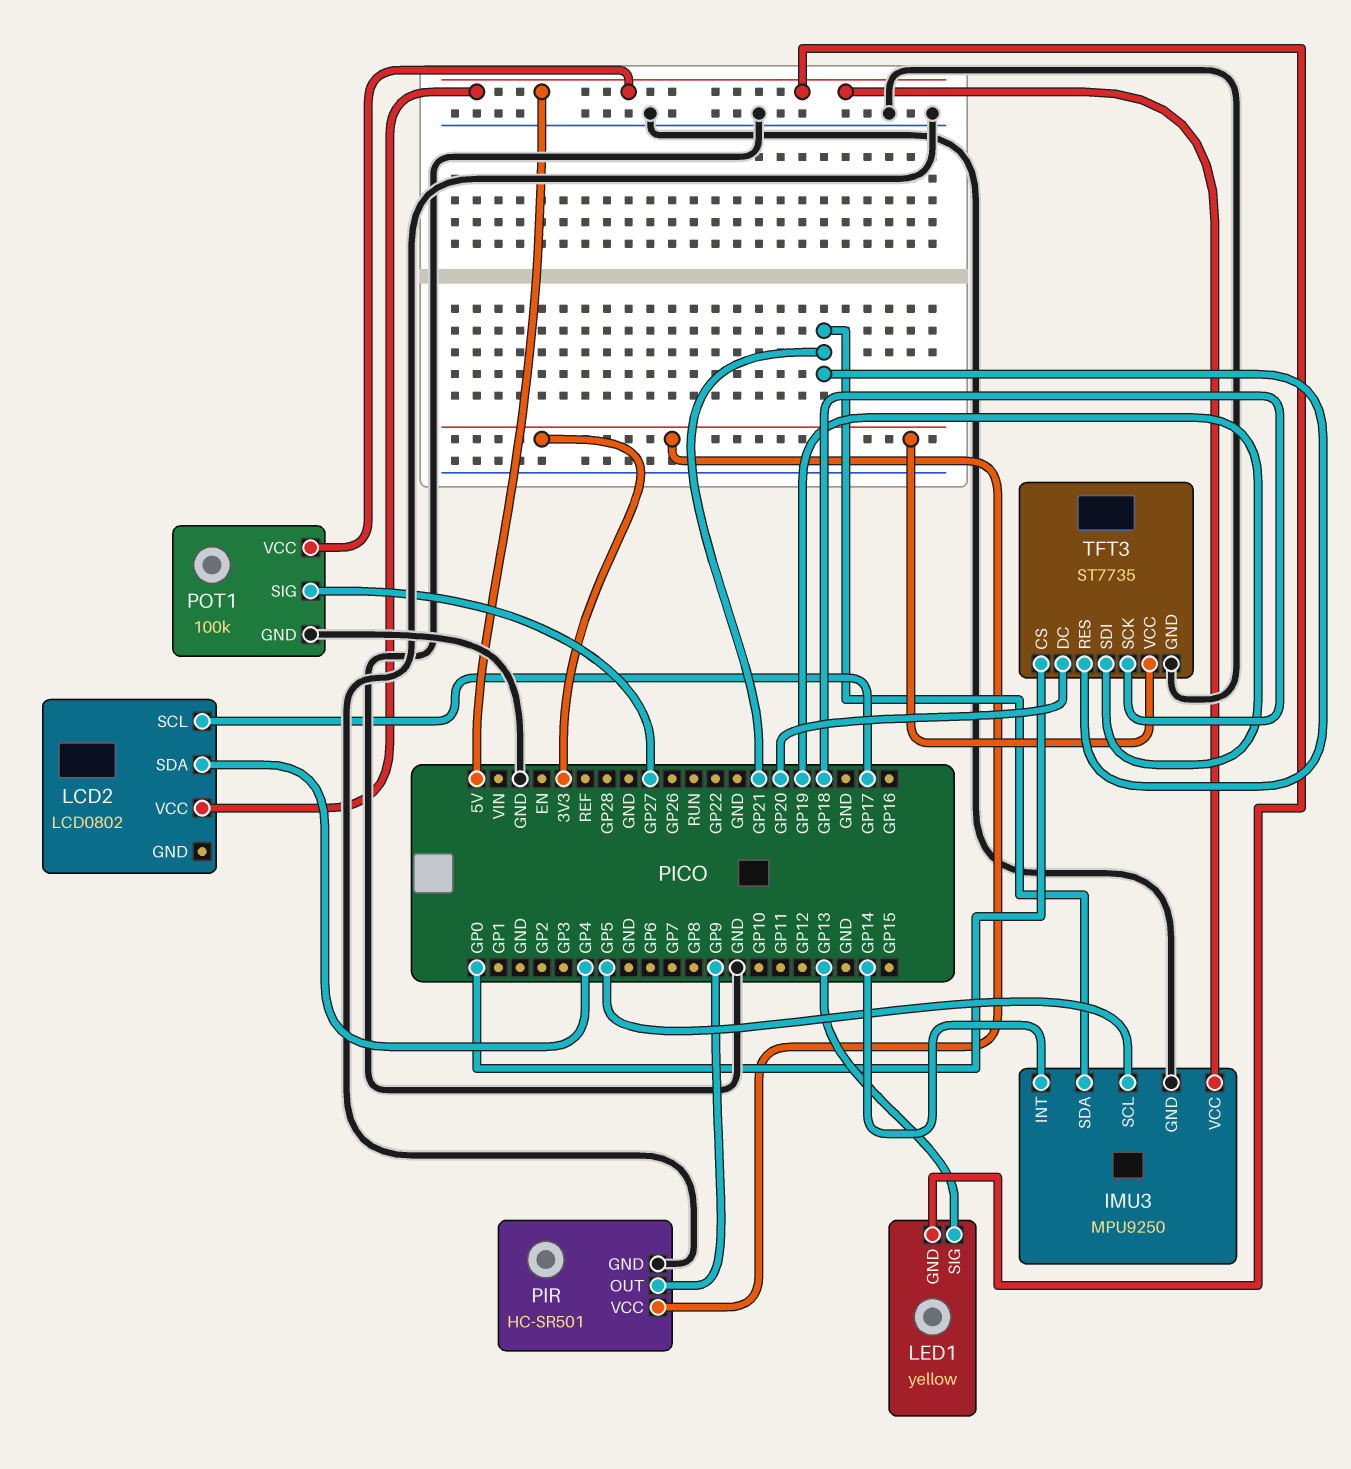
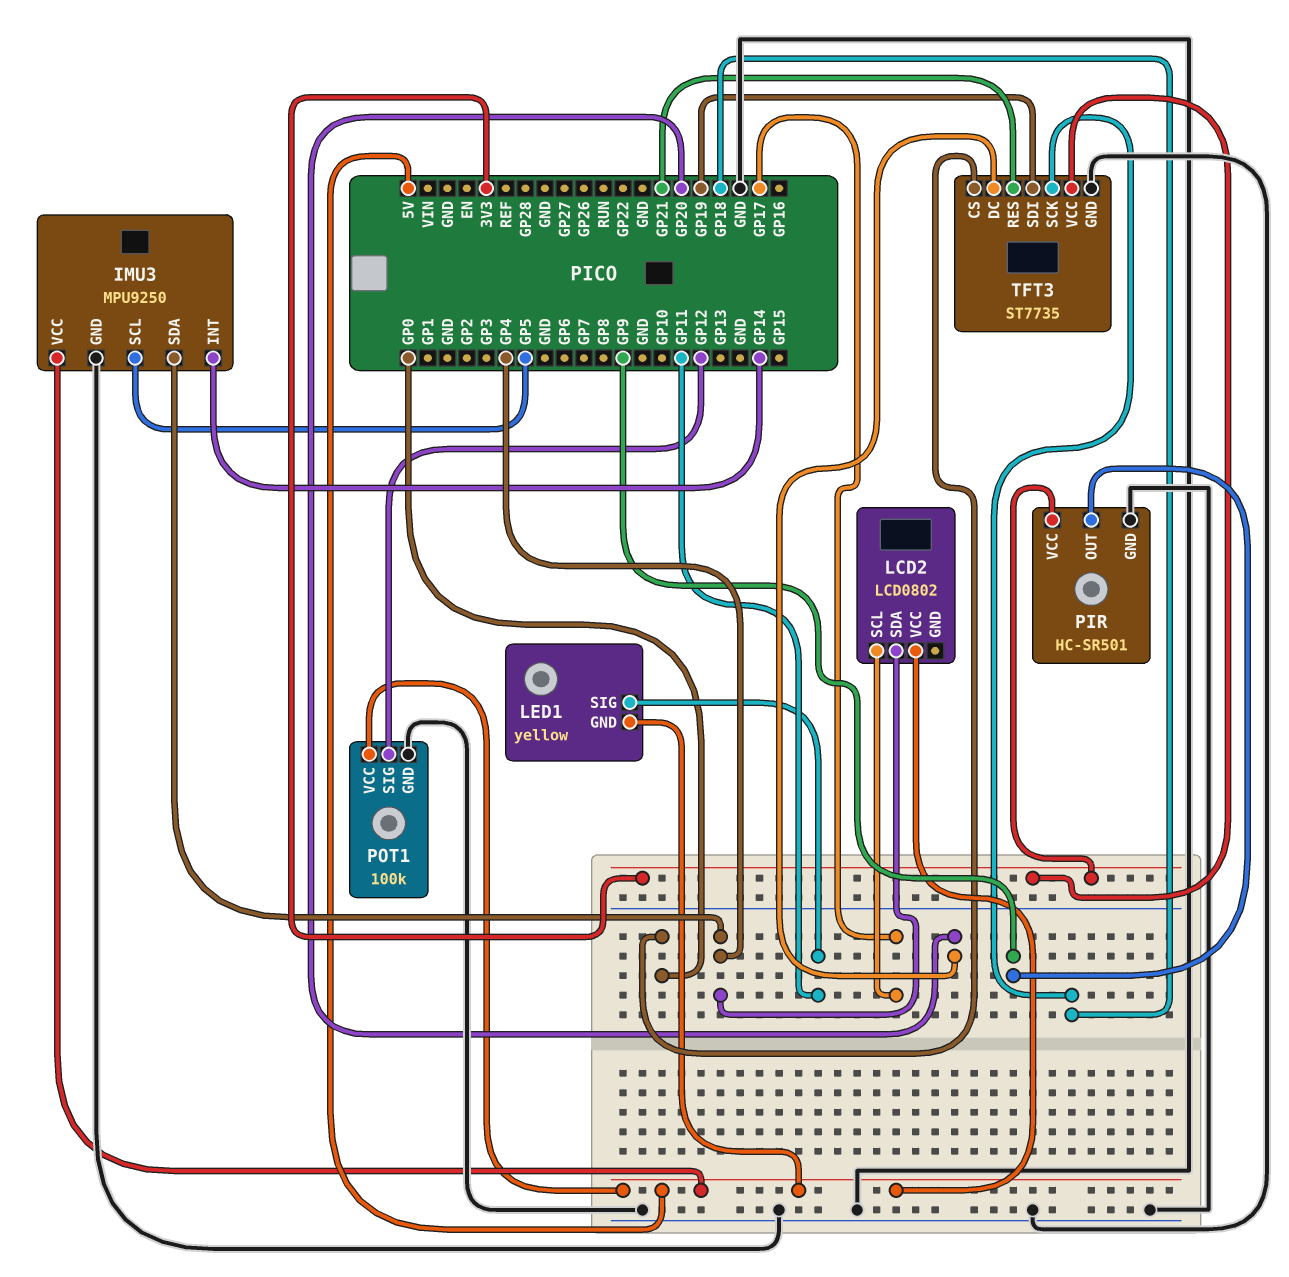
IMU3 pin SDA: GP21 -> GP4
LED1 pin SIG: GP13 -> GP11
POT1 pin SIG: GP27 -> GP12

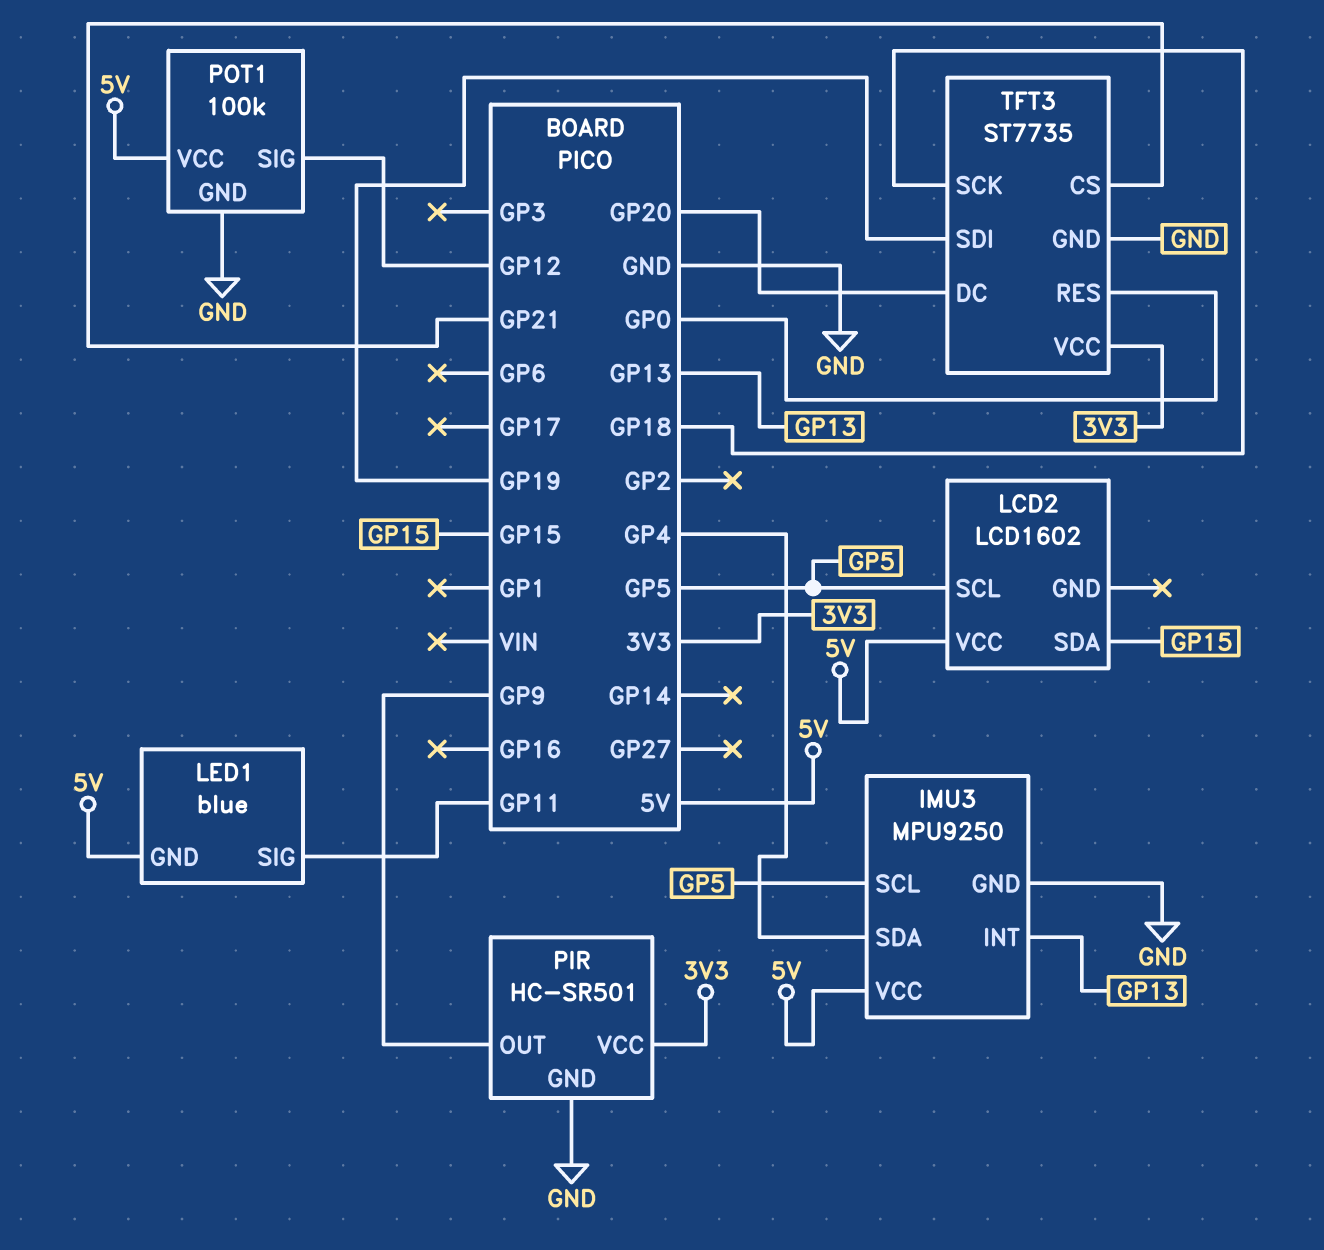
IMU3 pin INT: GP14 -> GP13
LCD2: LCD0802 -> LCD1602
LCD2 pin SCL: GP17 -> GP5
LCD2 pin SDA: GP4 -> GP15
LED1: yellow -> blue
TFT3 pin CS: GP0 -> GP21
TFT3 pin RES: GP21 -> GP0

